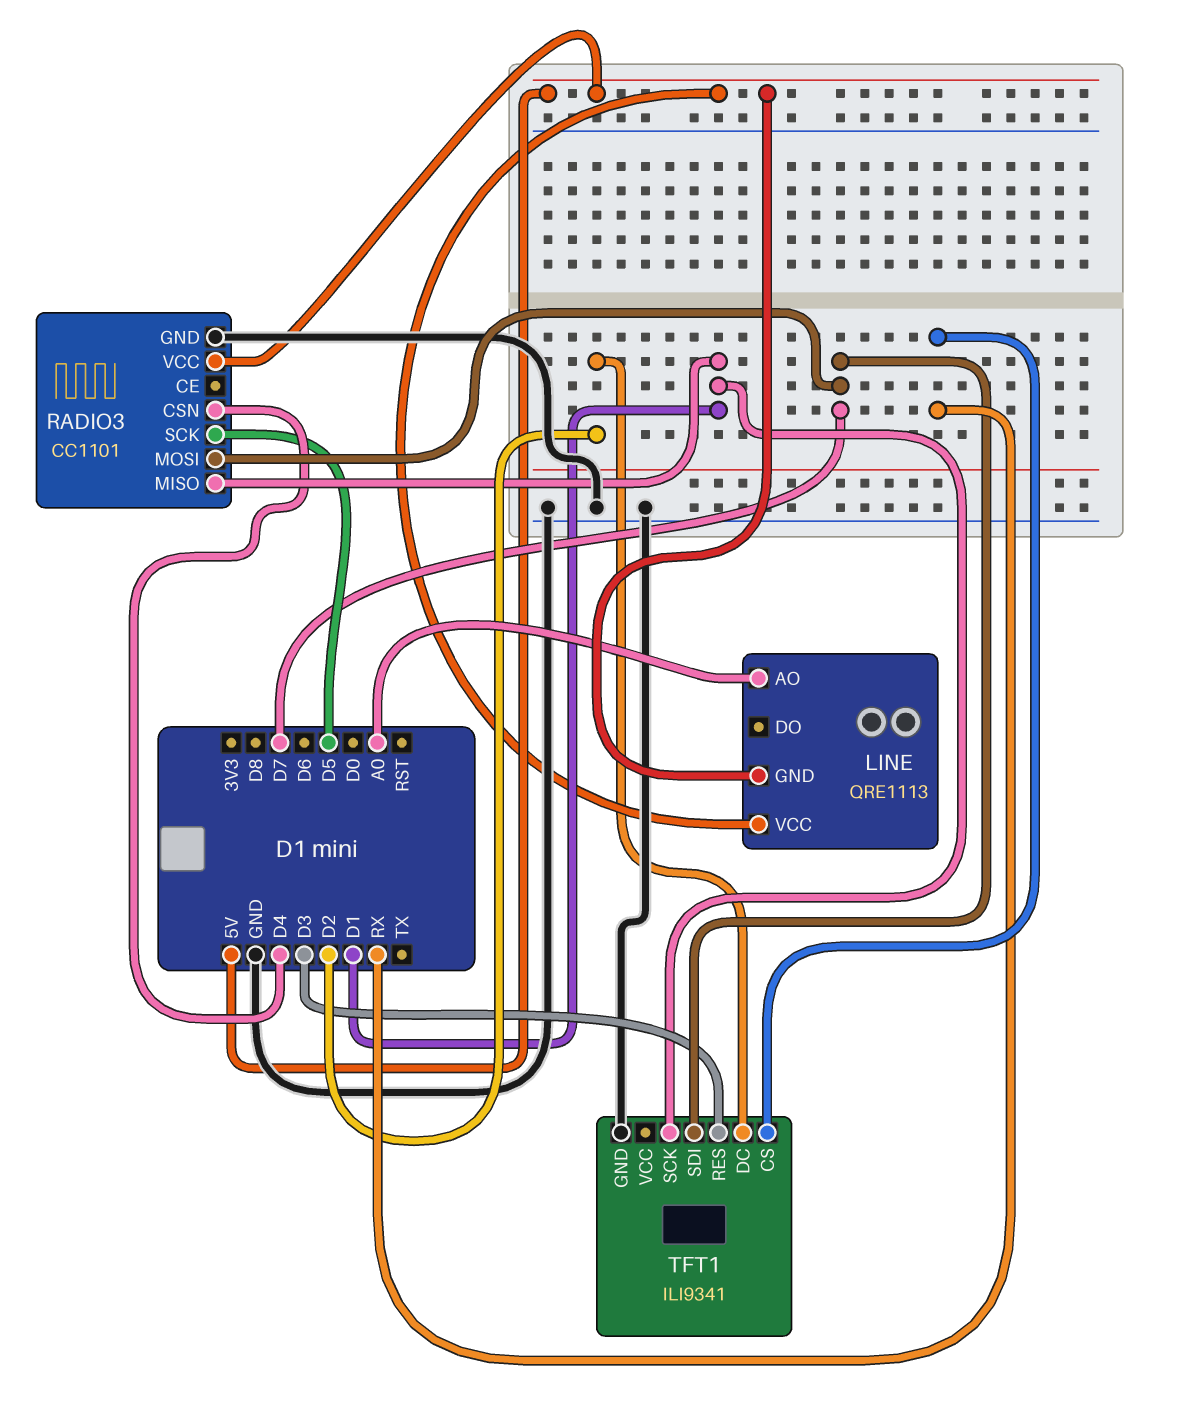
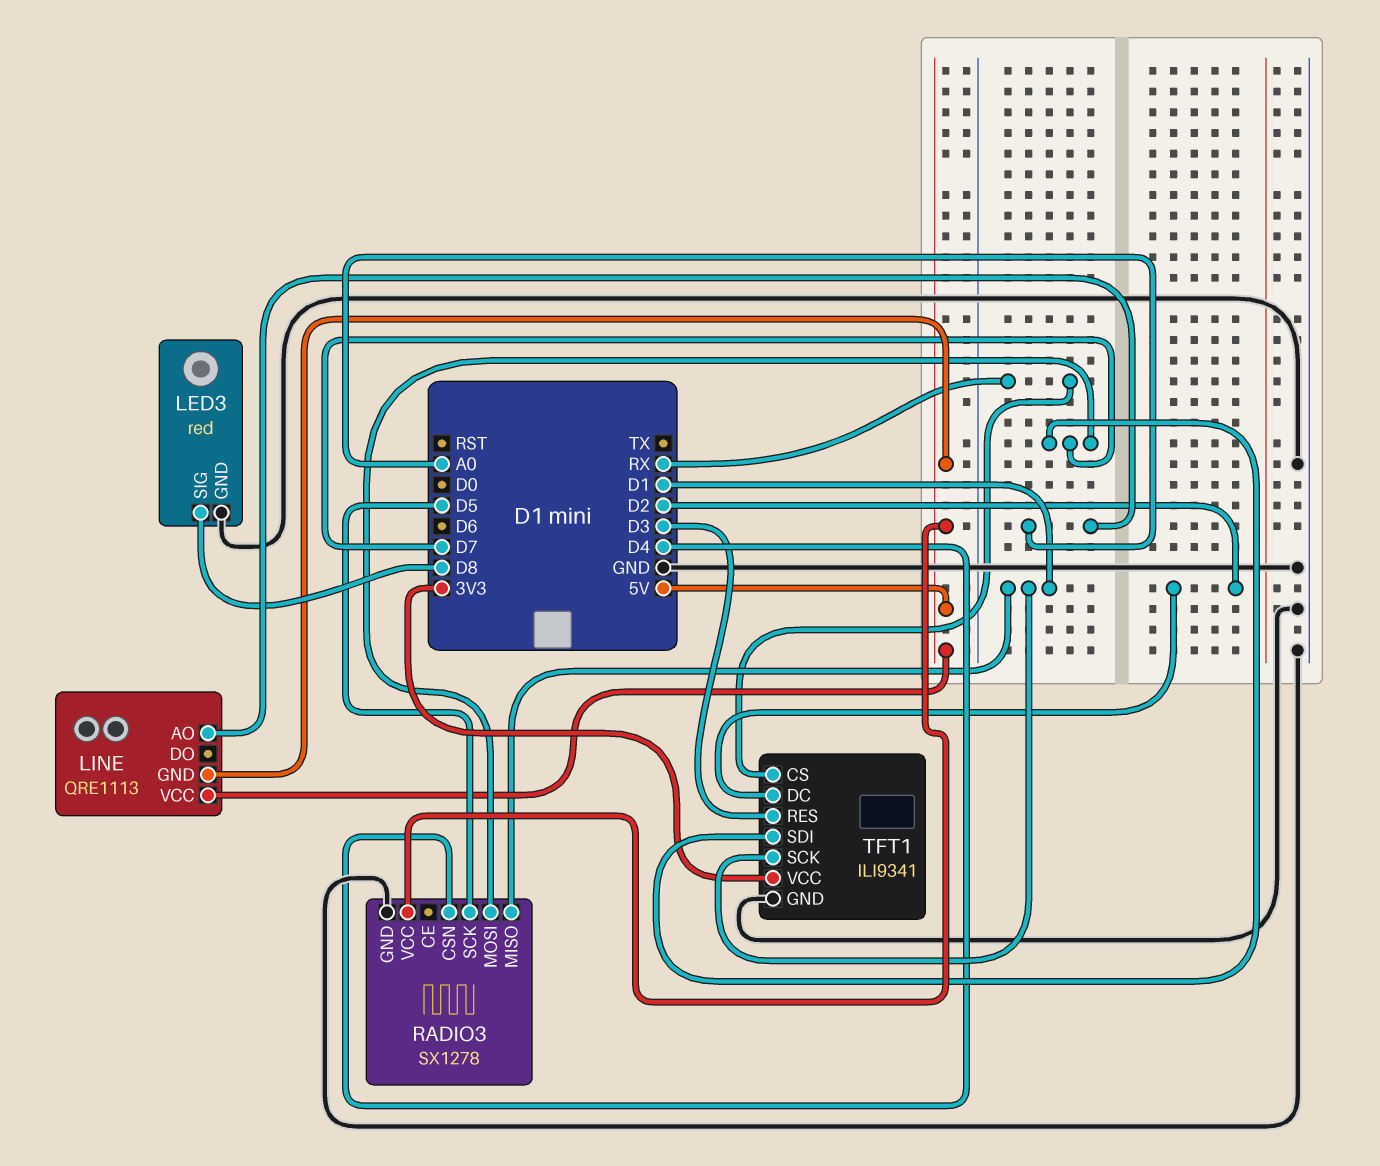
LED3: none -> red
LED3 pin GND: none -> GND
LED3 pin SIG: none -> D8
RADIO3: CC1101 -> SX1278
TFT1 pin VCC: none -> 3V3

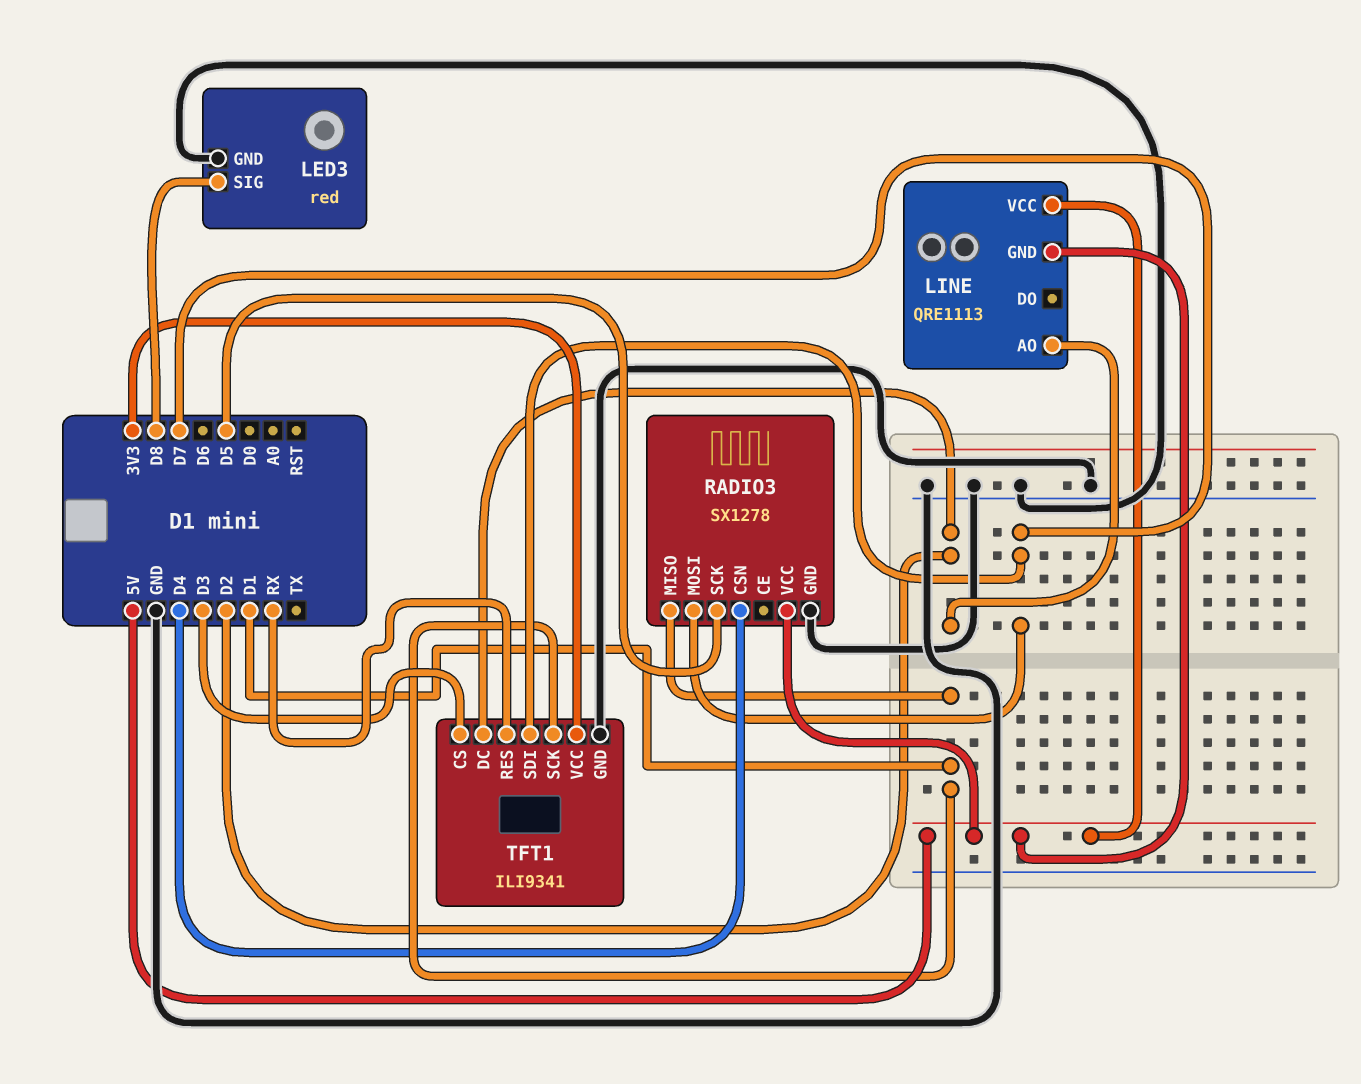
LINE pin AO: A0 -> D2
TFT1 pin CS: RX -> D3
TFT1 pin RES: D3 -> RX

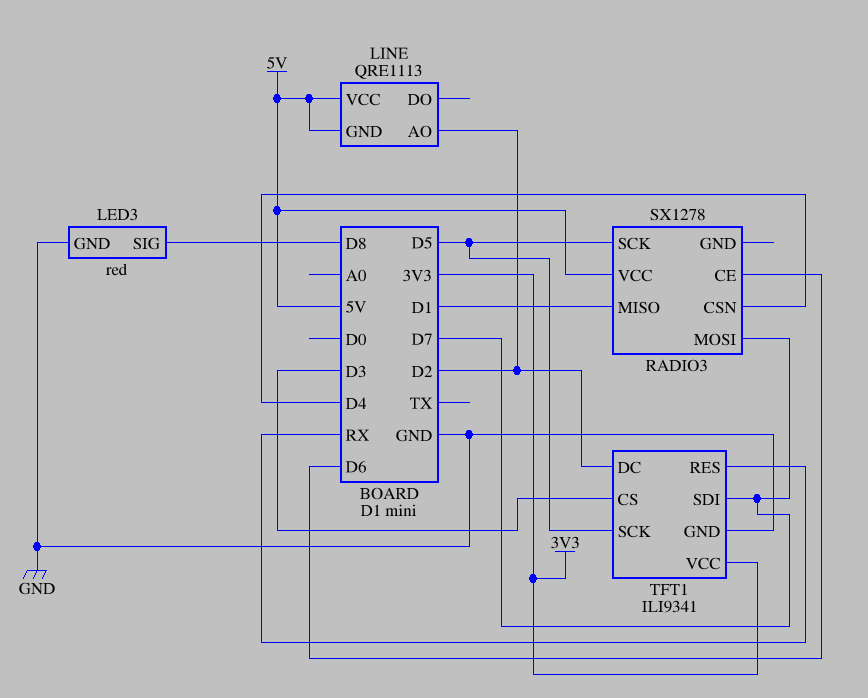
RADIO3 pin CE: none -> D6
RADIO3 pin GND: GND -> none
TFT1 pin SCK: D1 -> D5

